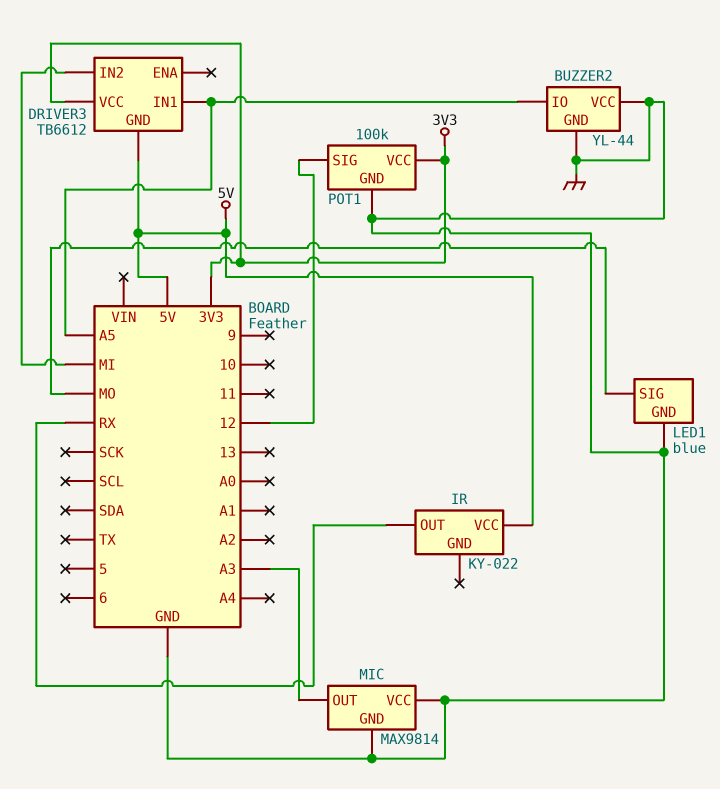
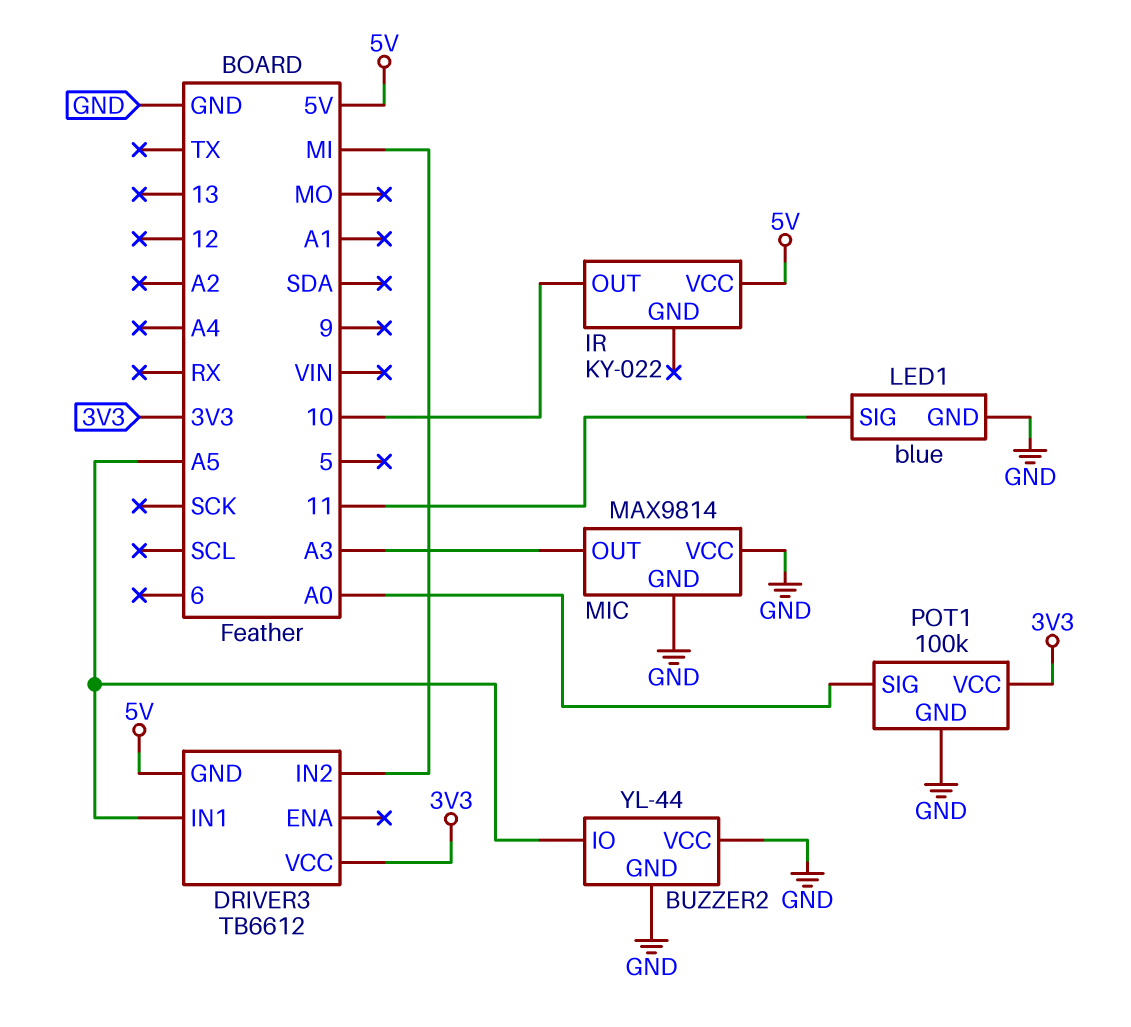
IR pin OUT: RX -> 10
LED1 pin SIG: MO -> 11
POT1 pin SIG: 12 -> A0

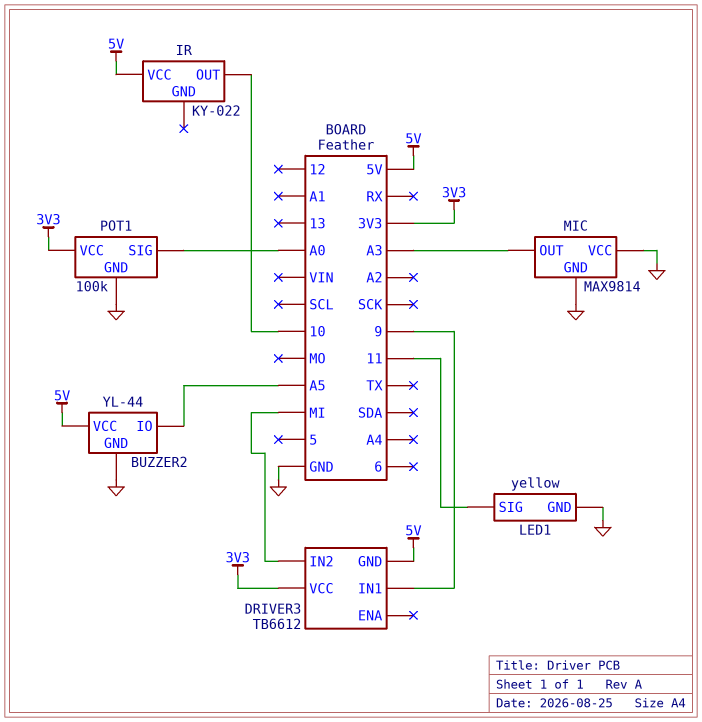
BUZZER2 pin VCC: GND -> 5V
DRIVER3 pin IN1: A5 -> 9
LED1: blue -> yellow

